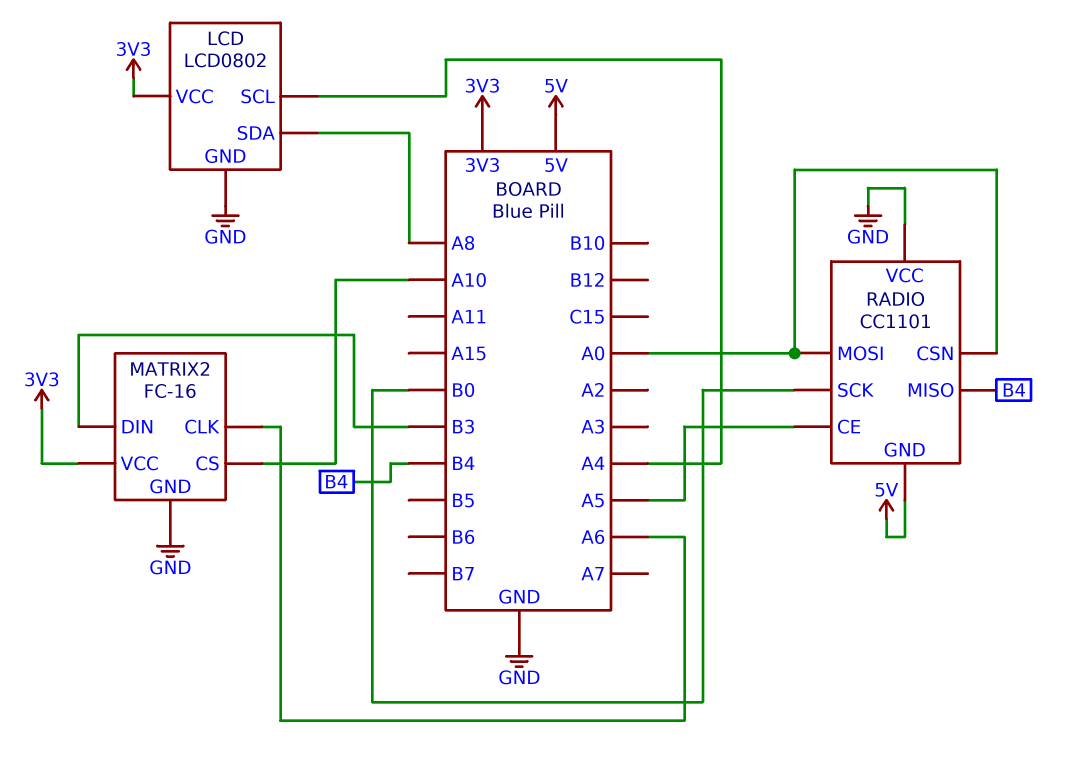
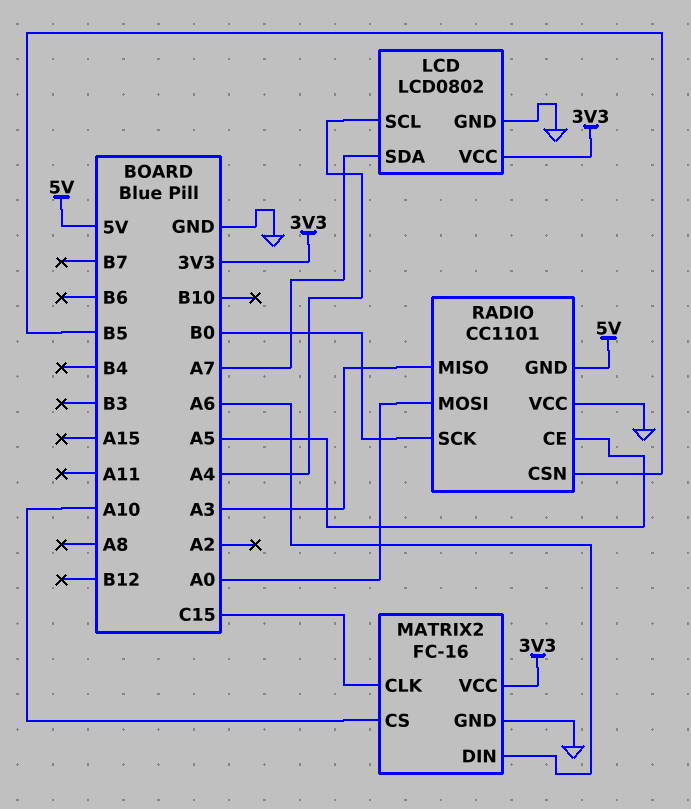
LCD pin SDA: A8 -> A7
MATRIX2 pin CLK: A6 -> C15
MATRIX2 pin DIN: B3 -> A6
RADIO pin CSN: A0 -> B5
RADIO pin MISO: B4 -> A3

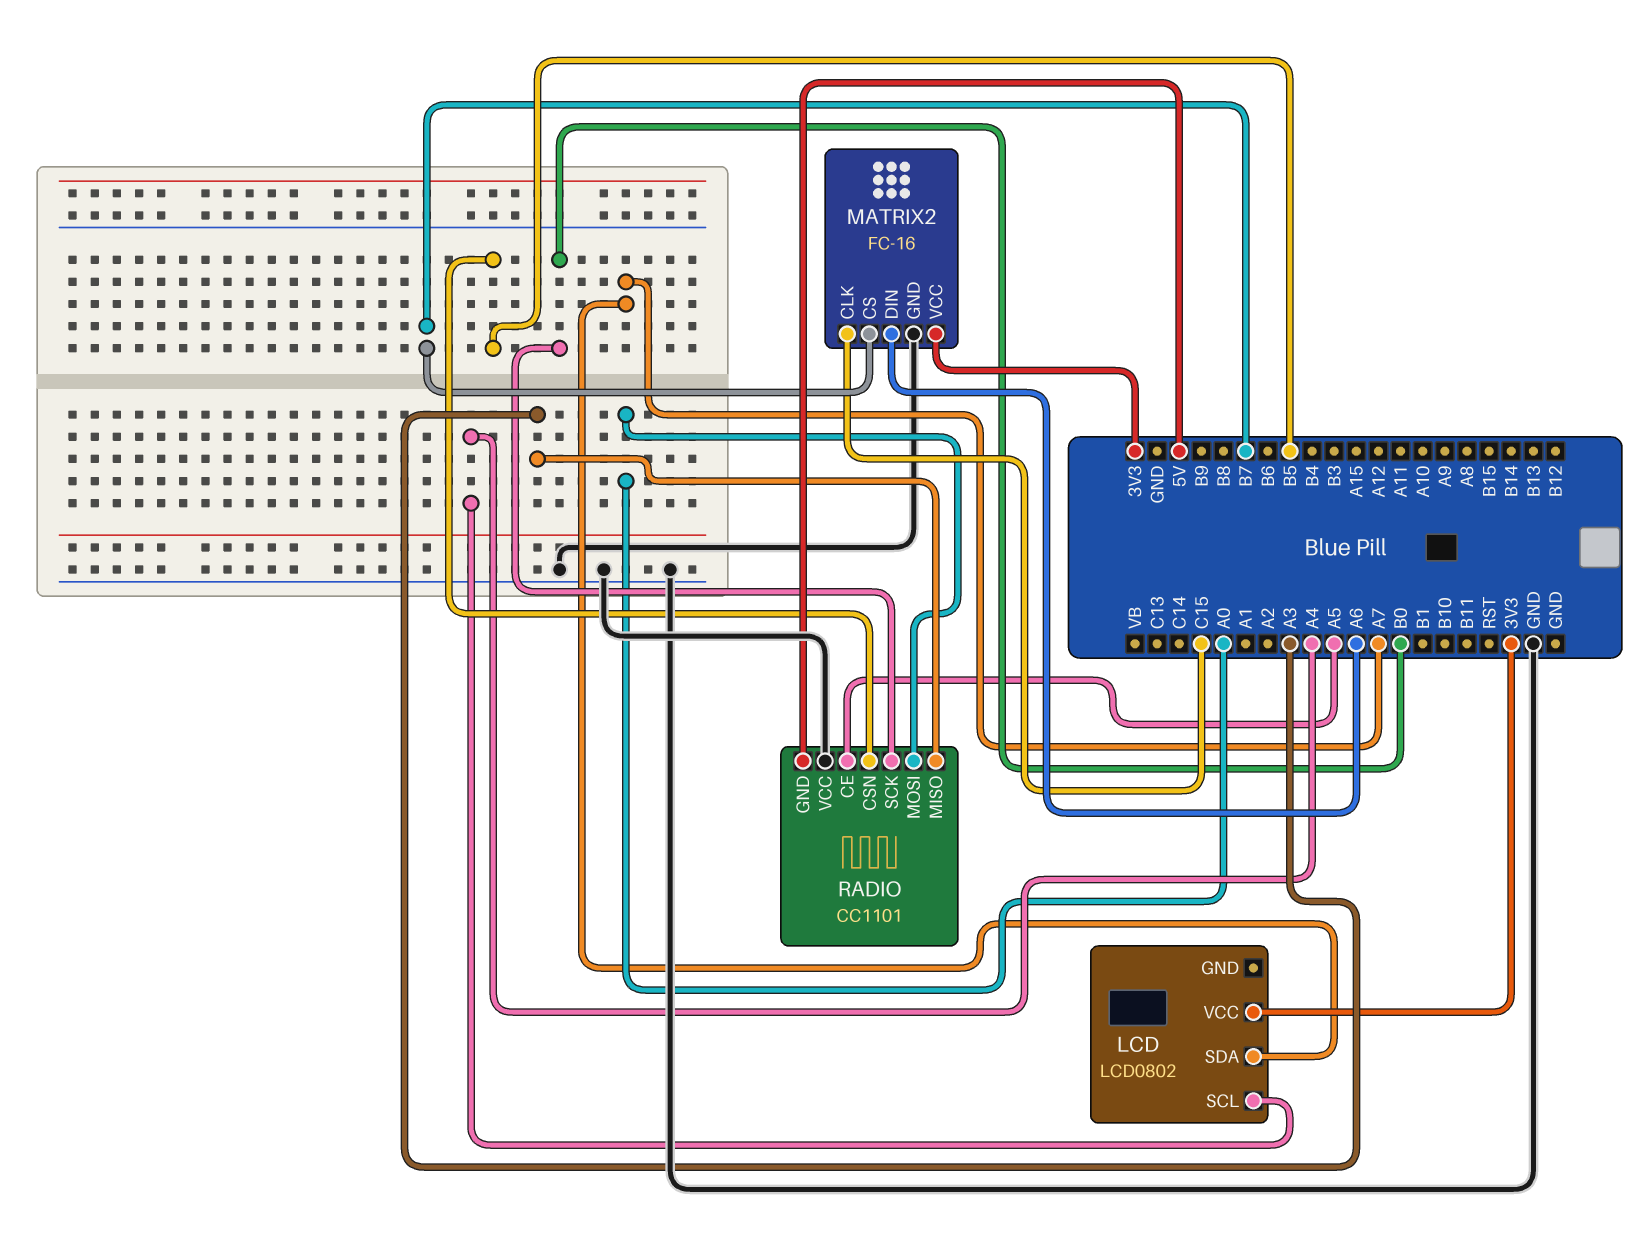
LCD pin GND: GND -> none
MATRIX2 pin CS: A10 -> B7

